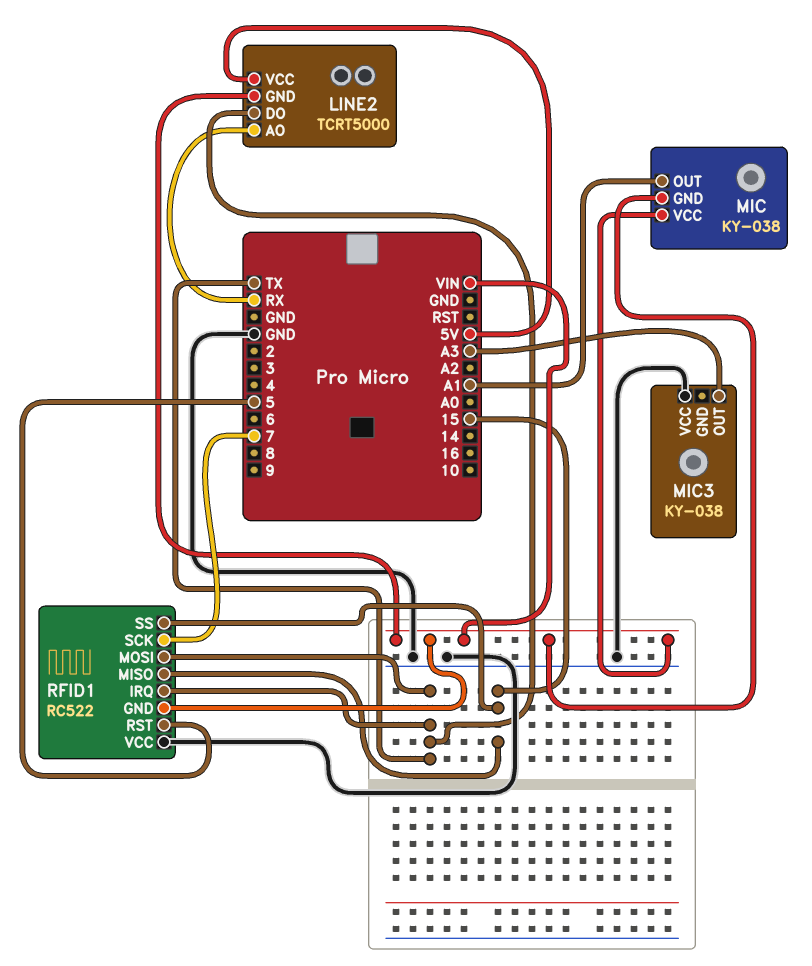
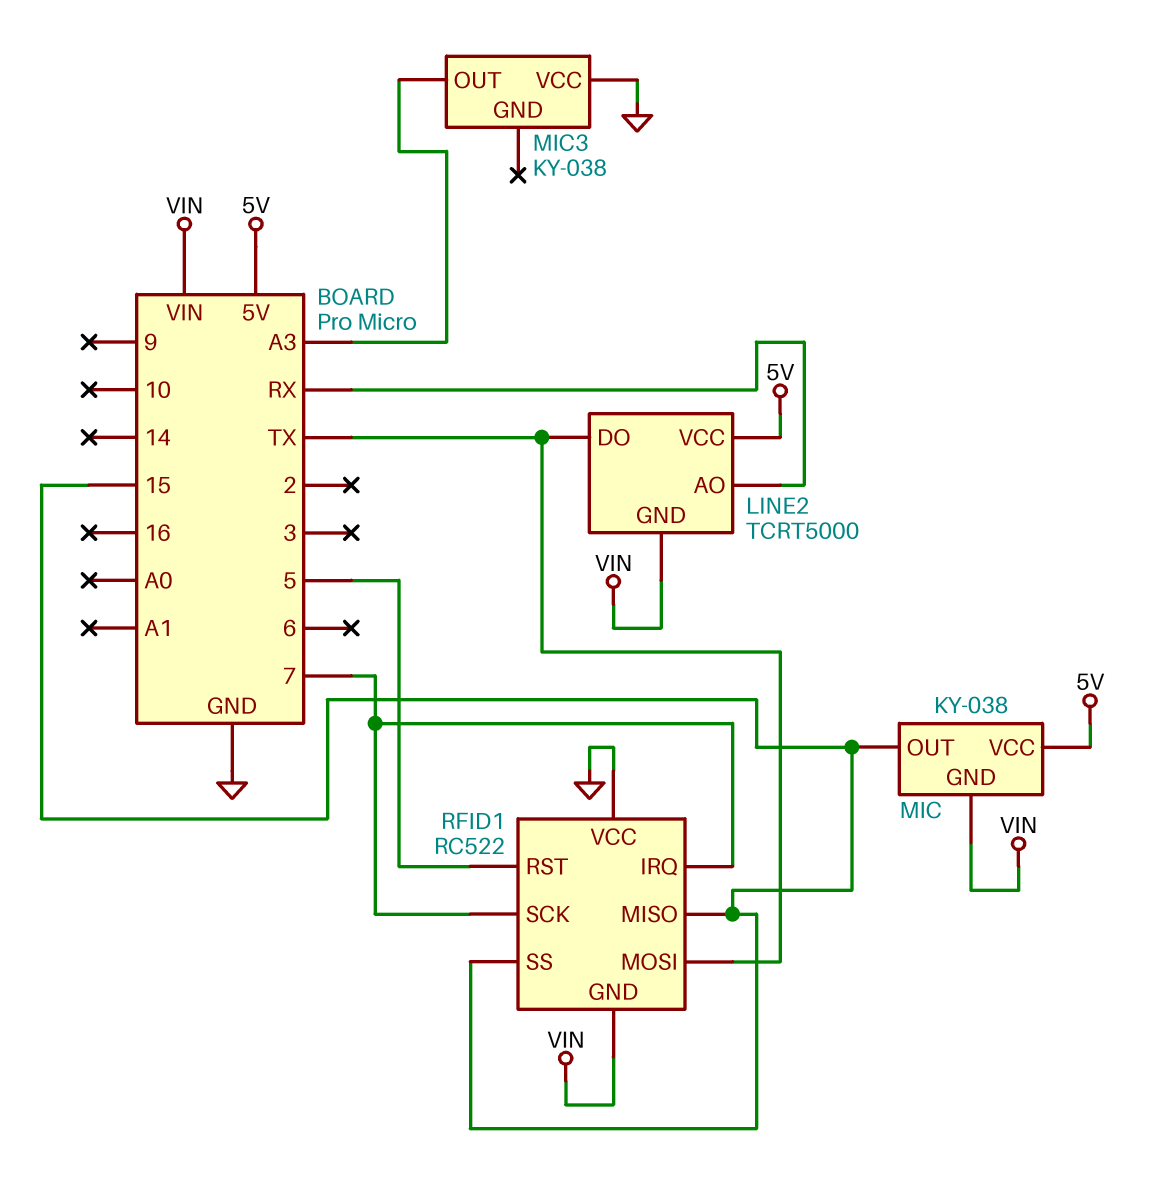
MIC pin OUT: A1 -> 15
MIC pin VCC: VIN -> 5V
RFID1 pin IRQ: TX -> 7

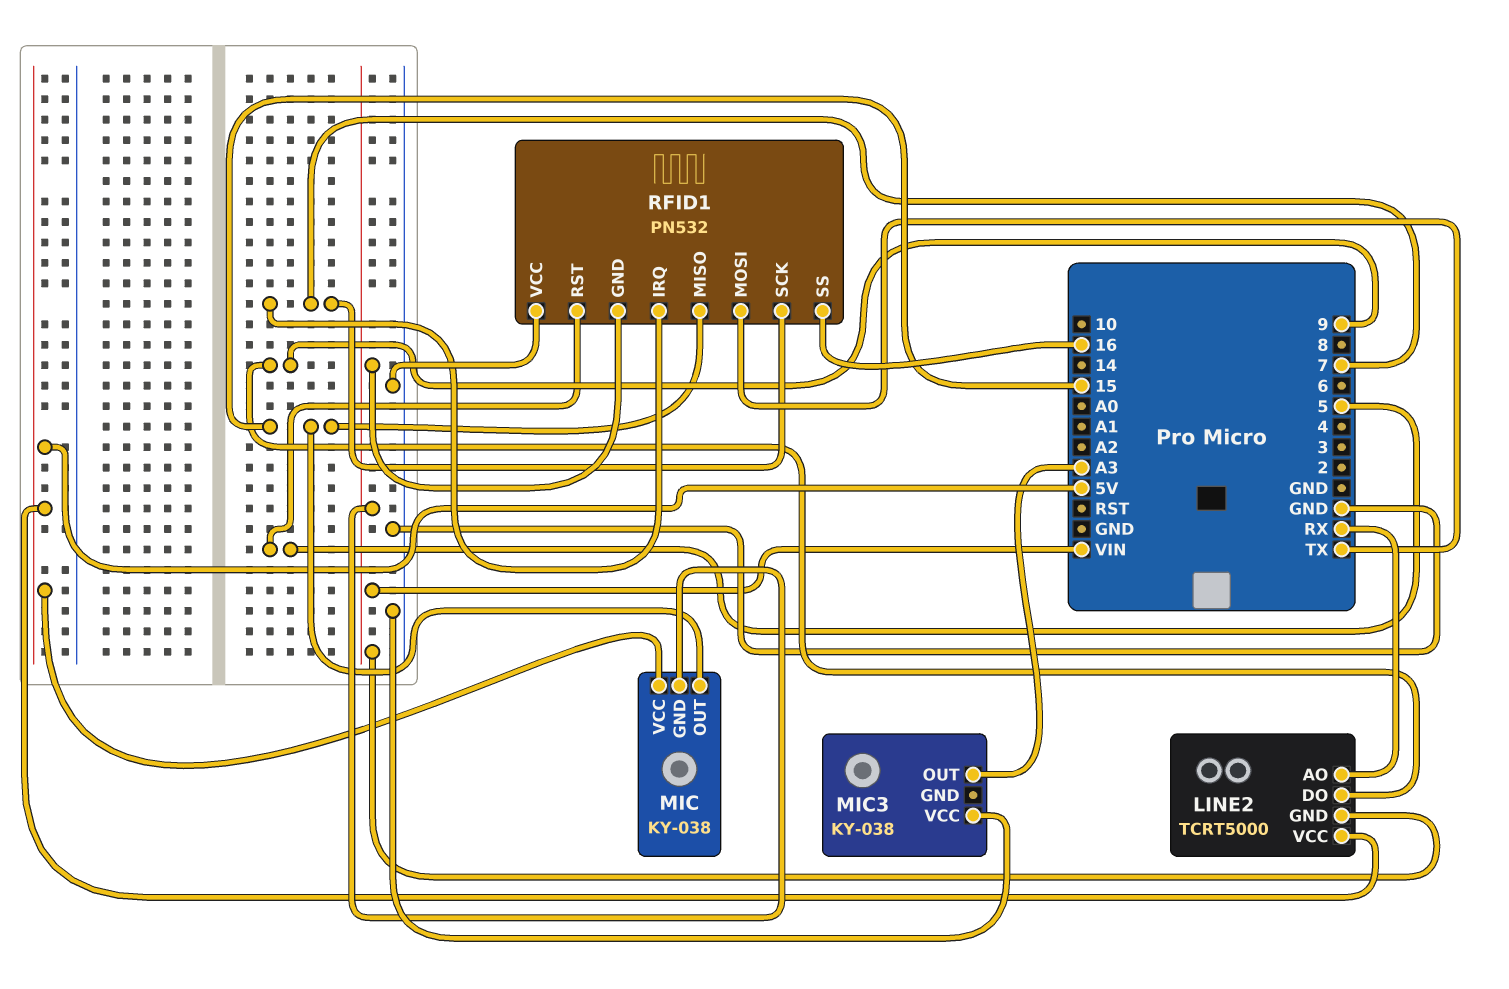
LINE2 pin DO: TX -> 9
RFID1: RC522 -> PN532
RFID1 pin SS: 15 -> 16

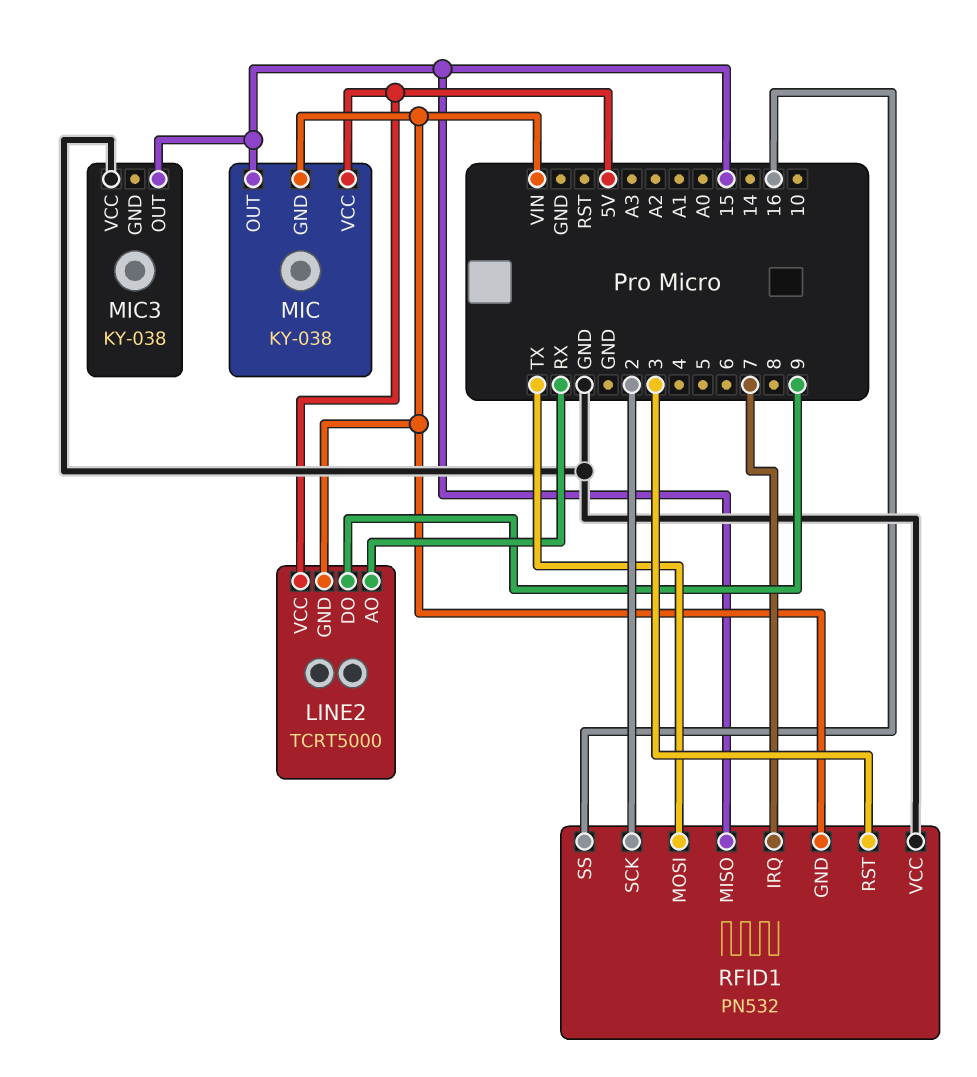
MIC3 pin OUT: A3 -> 15
RFID1 pin RST: 5 -> 3
RFID1 pin SCK: 7 -> 2

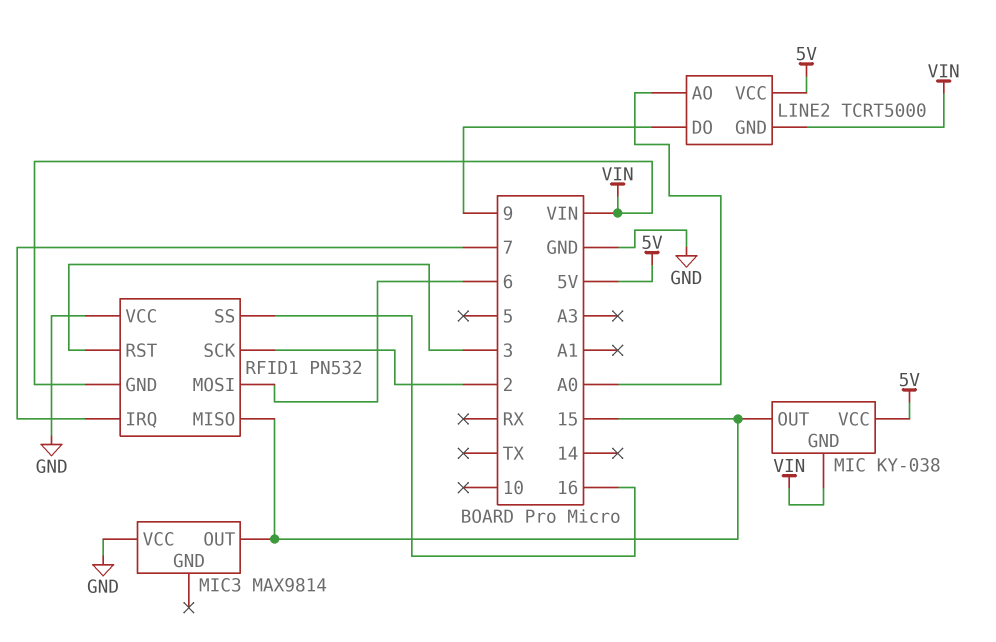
LINE2 pin AO: RX -> A0
MIC3: KY-038 -> MAX9814
RFID1 pin MOSI: TX -> 6

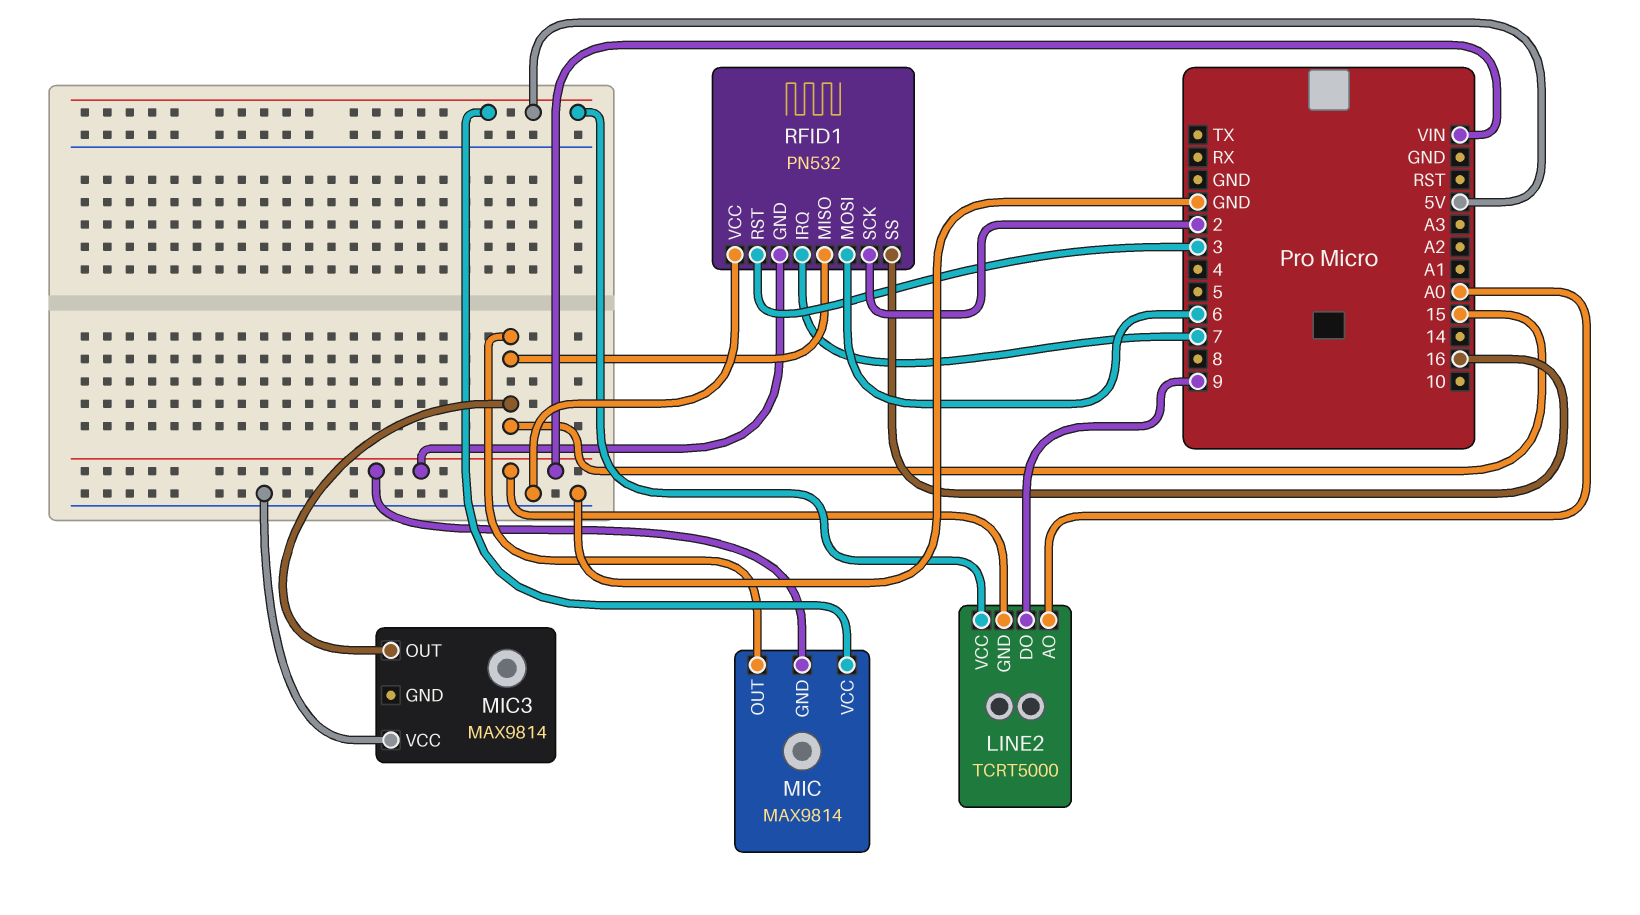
MIC: KY-038 -> MAX9814

